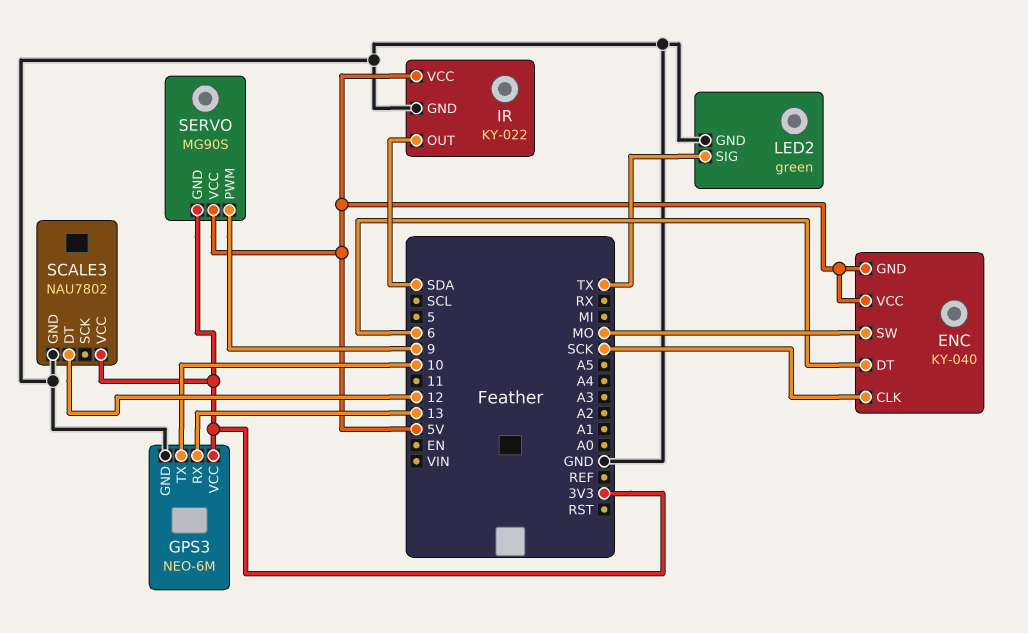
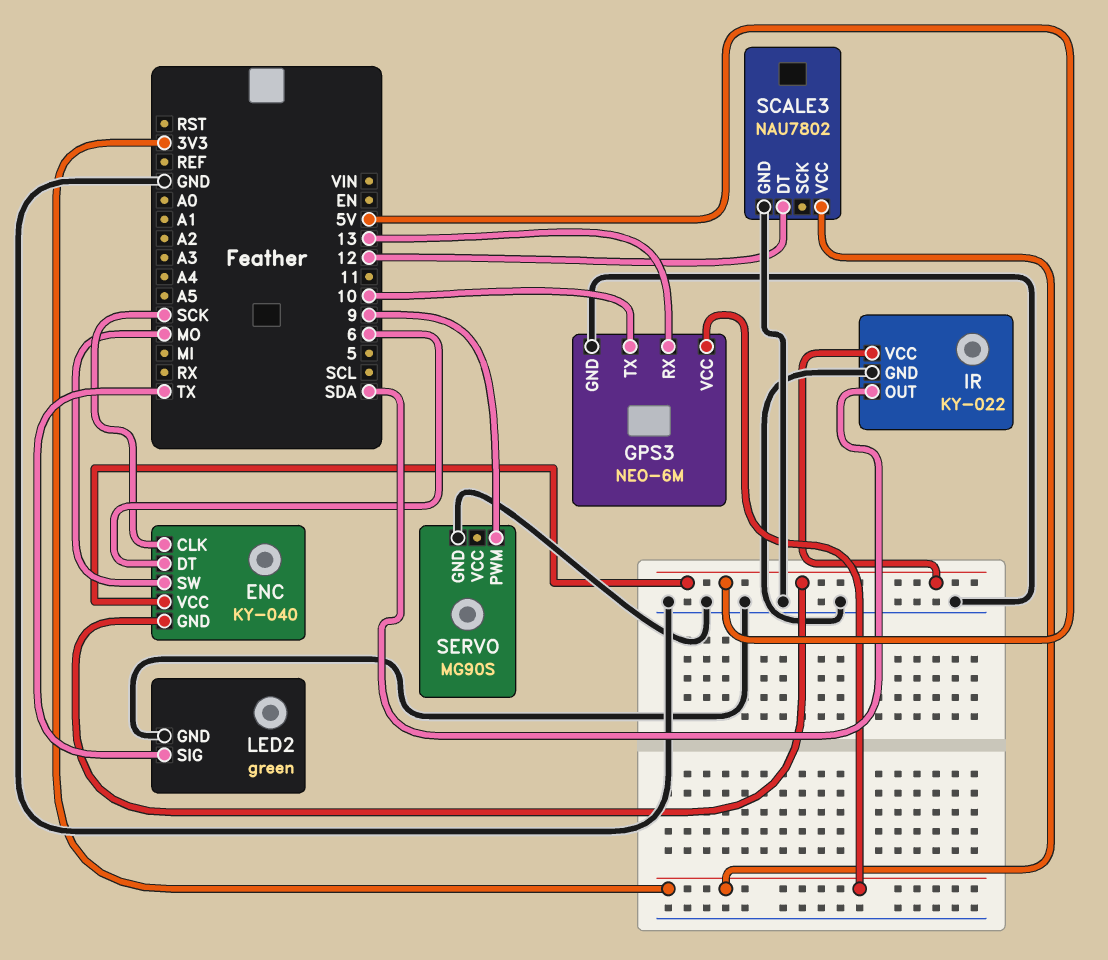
SERVO pin GND: 3V3 -> GND
SERVO pin VCC: 5V -> none

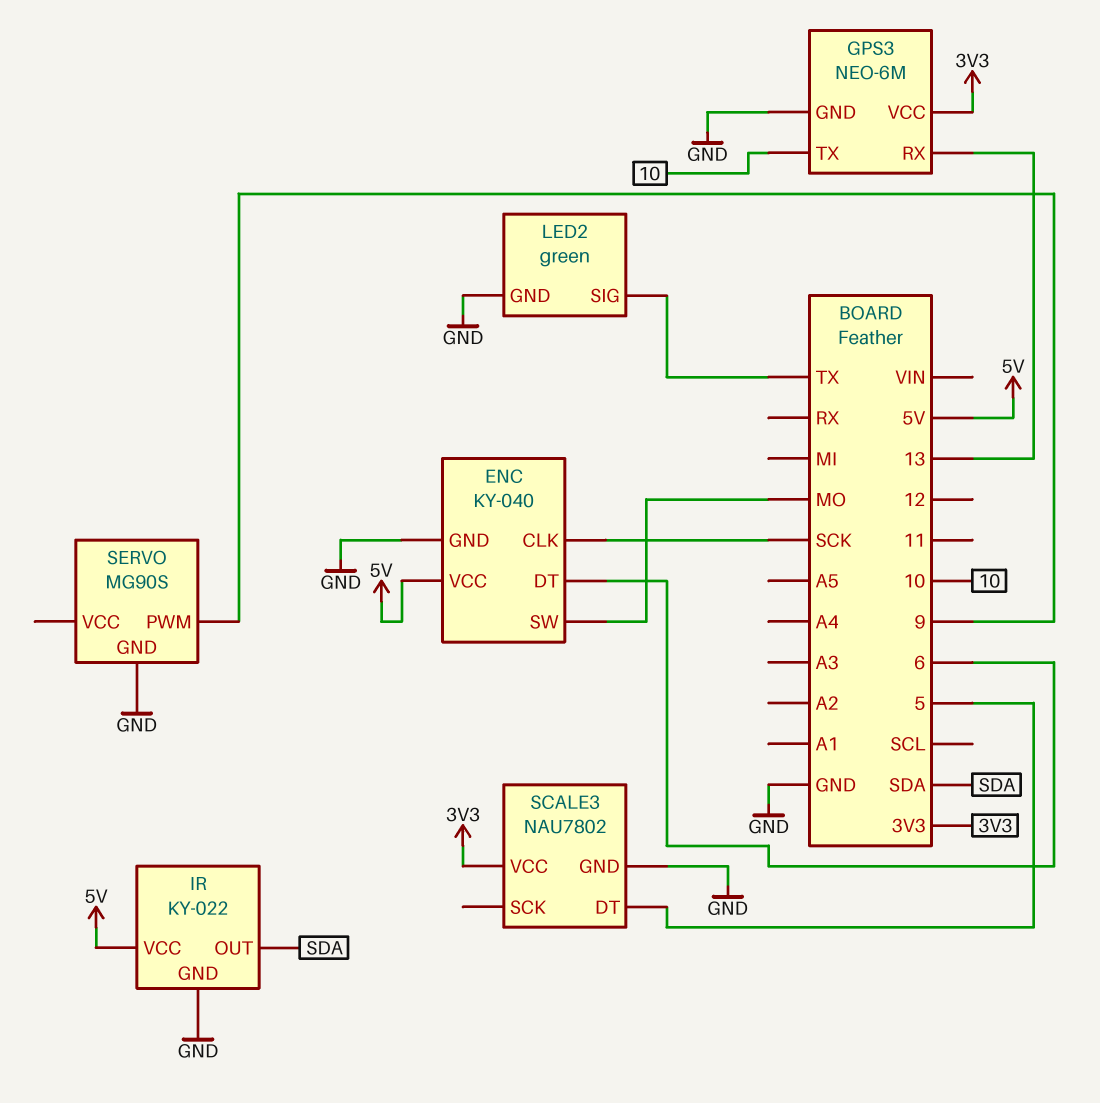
ENC pin GND: 5V -> GND
SCALE3 pin DT: 12 -> 5

